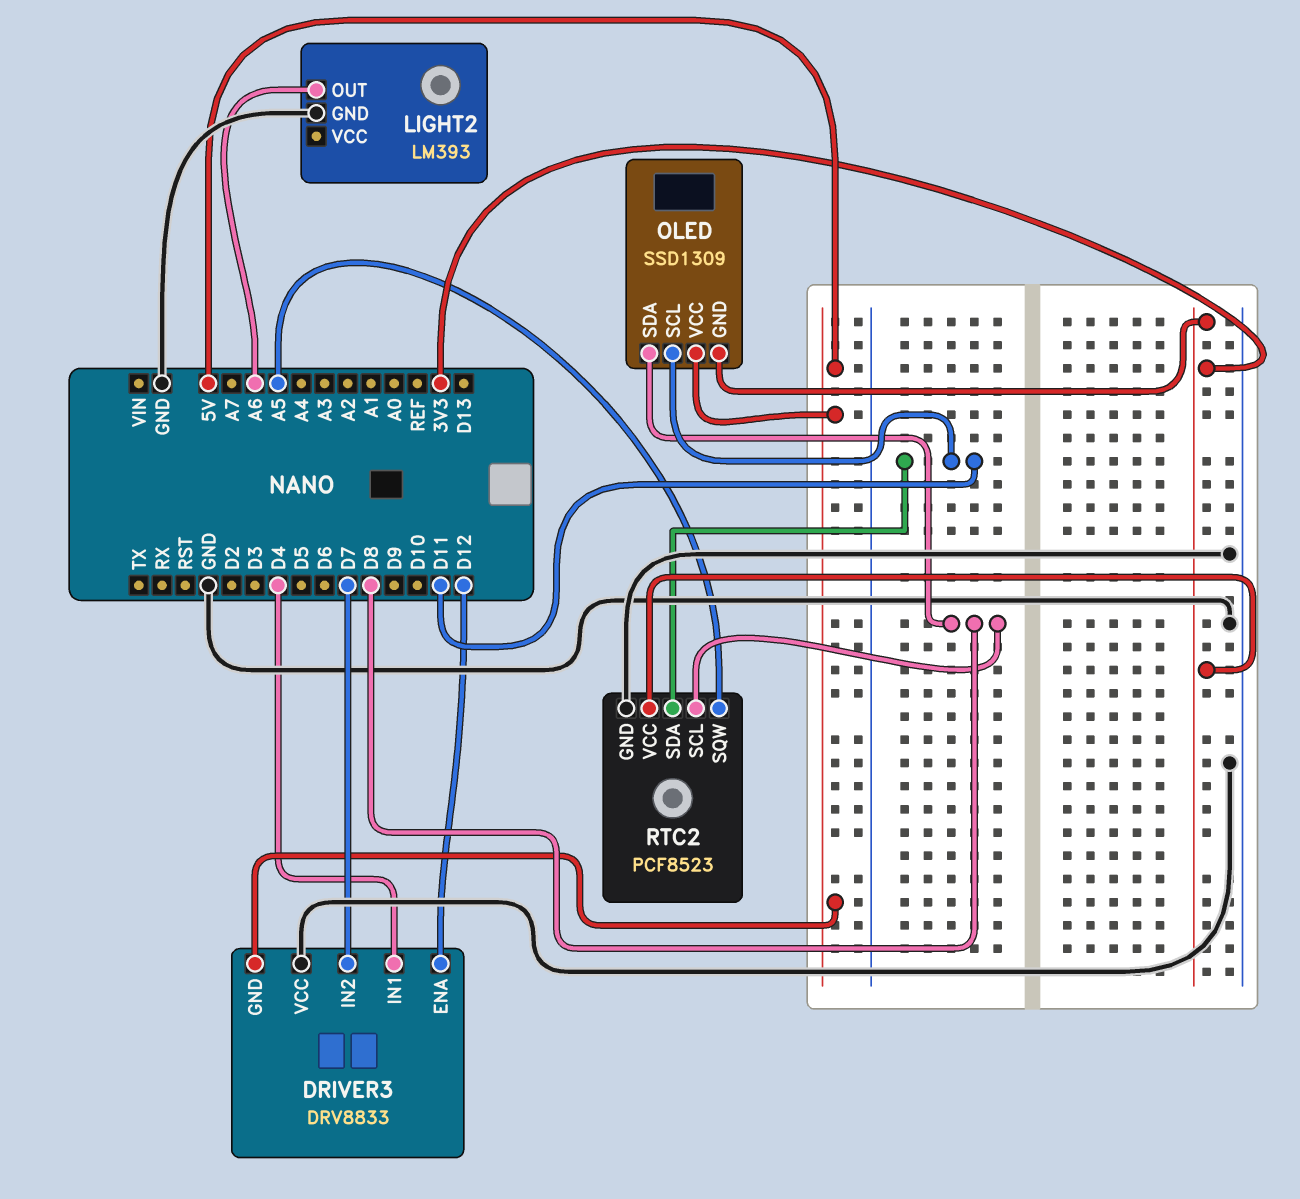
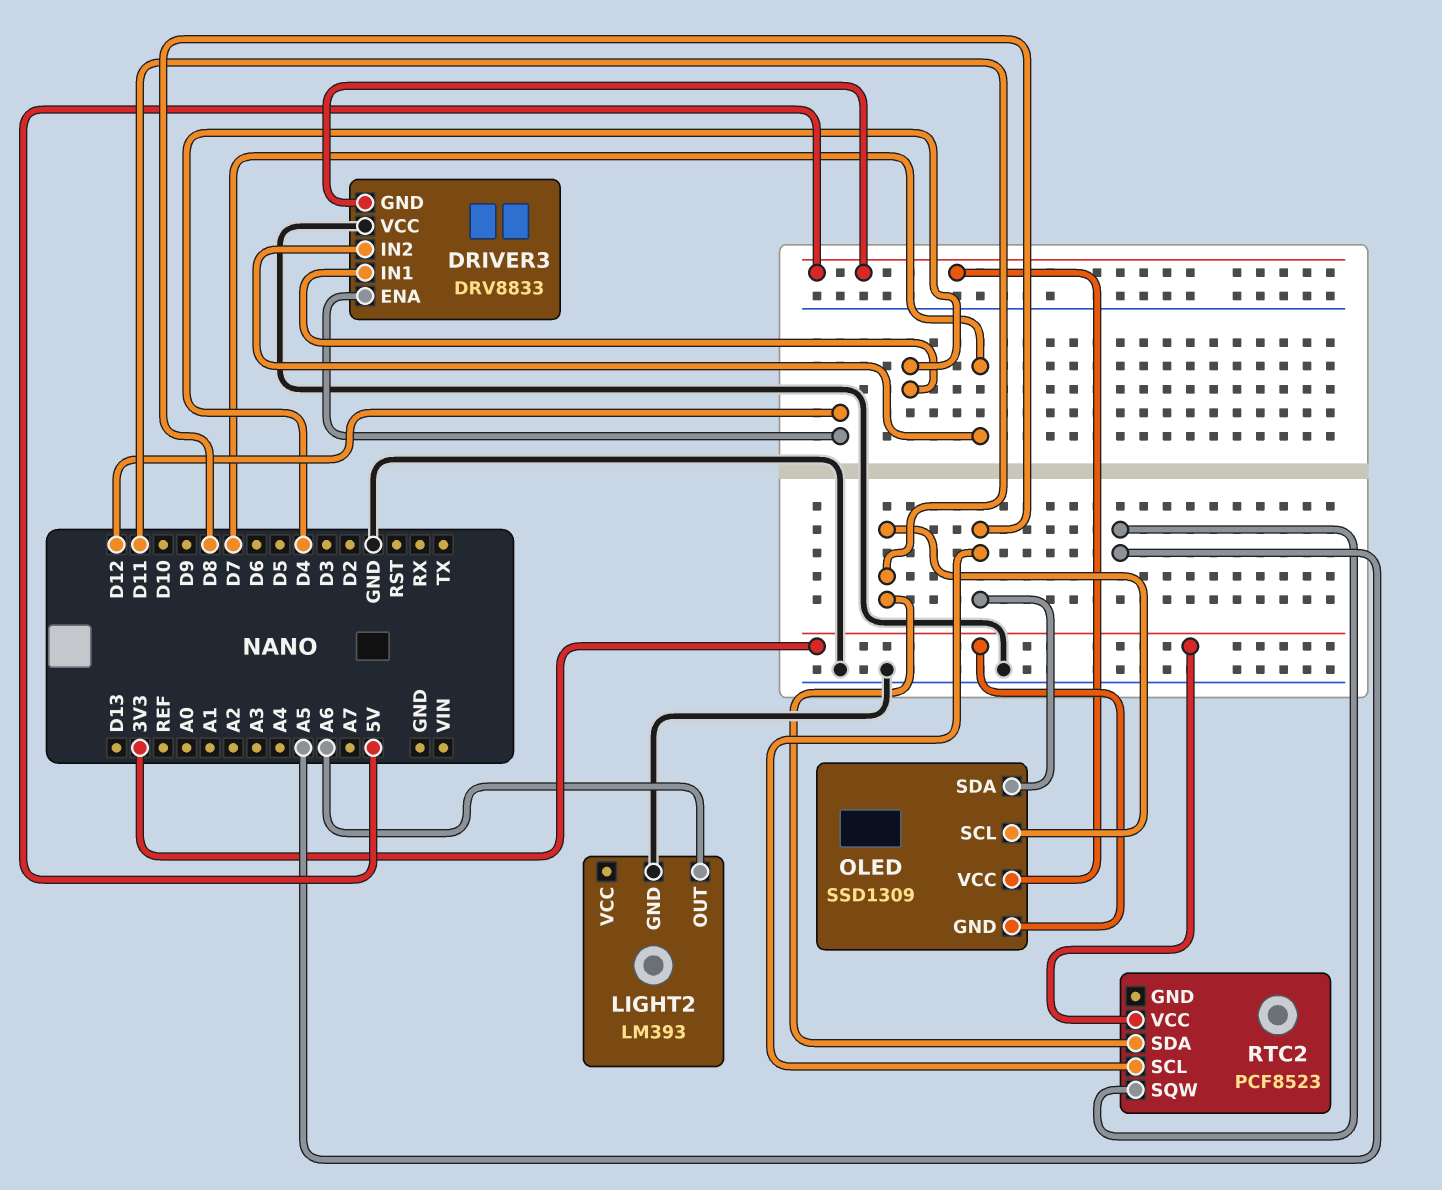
RTC2 pin GND: GND -> none

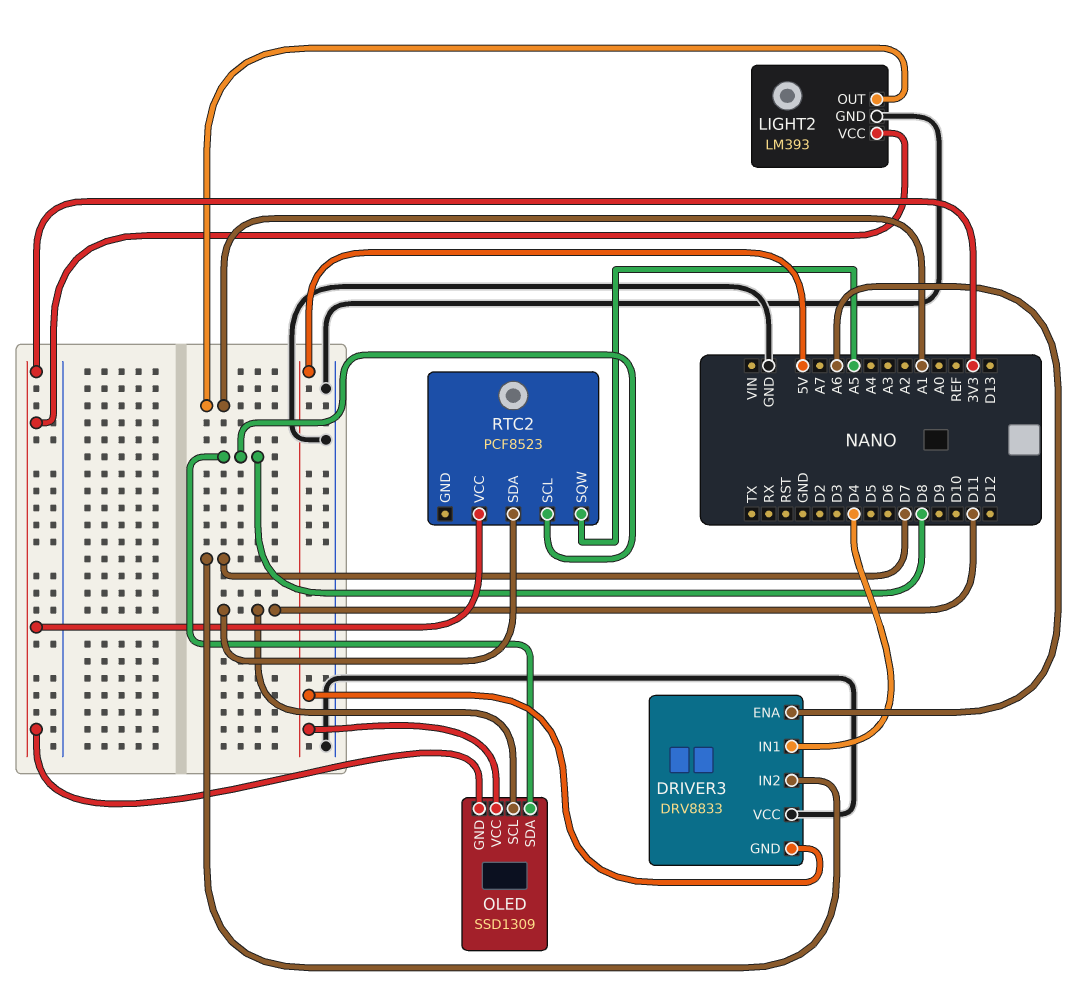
DRIVER3 pin ENA: D12 -> A6
LIGHT2 pin OUT: A6 -> A1
LIGHT2 pin VCC: none -> 3V3

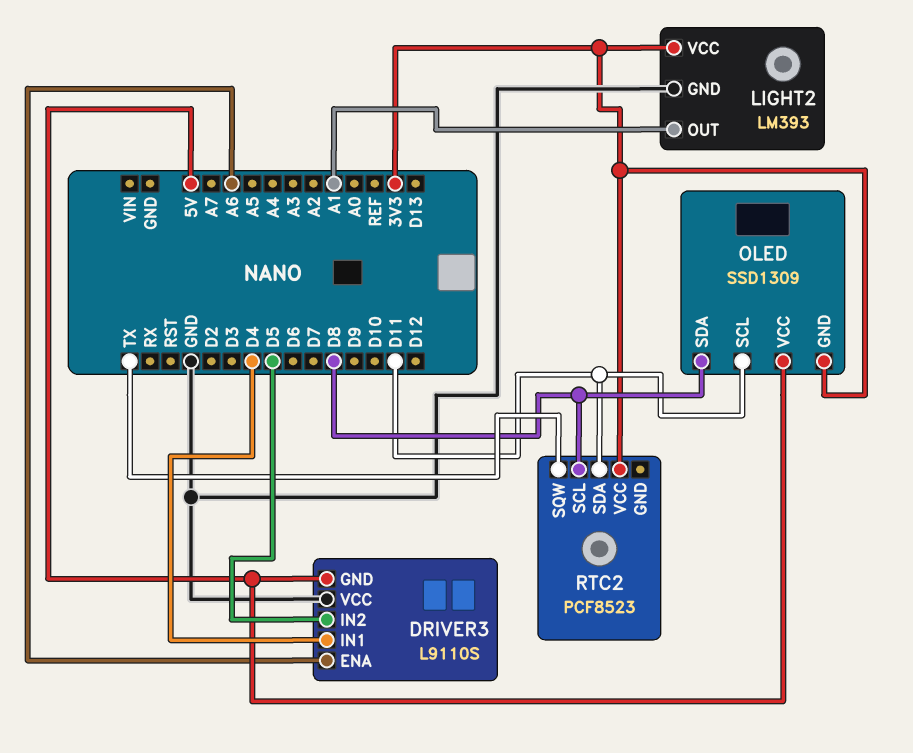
DRIVER3: DRV8833 -> L9110S
DRIVER3 pin IN2: D7 -> D5
RTC2 pin SQW: A5 -> TX

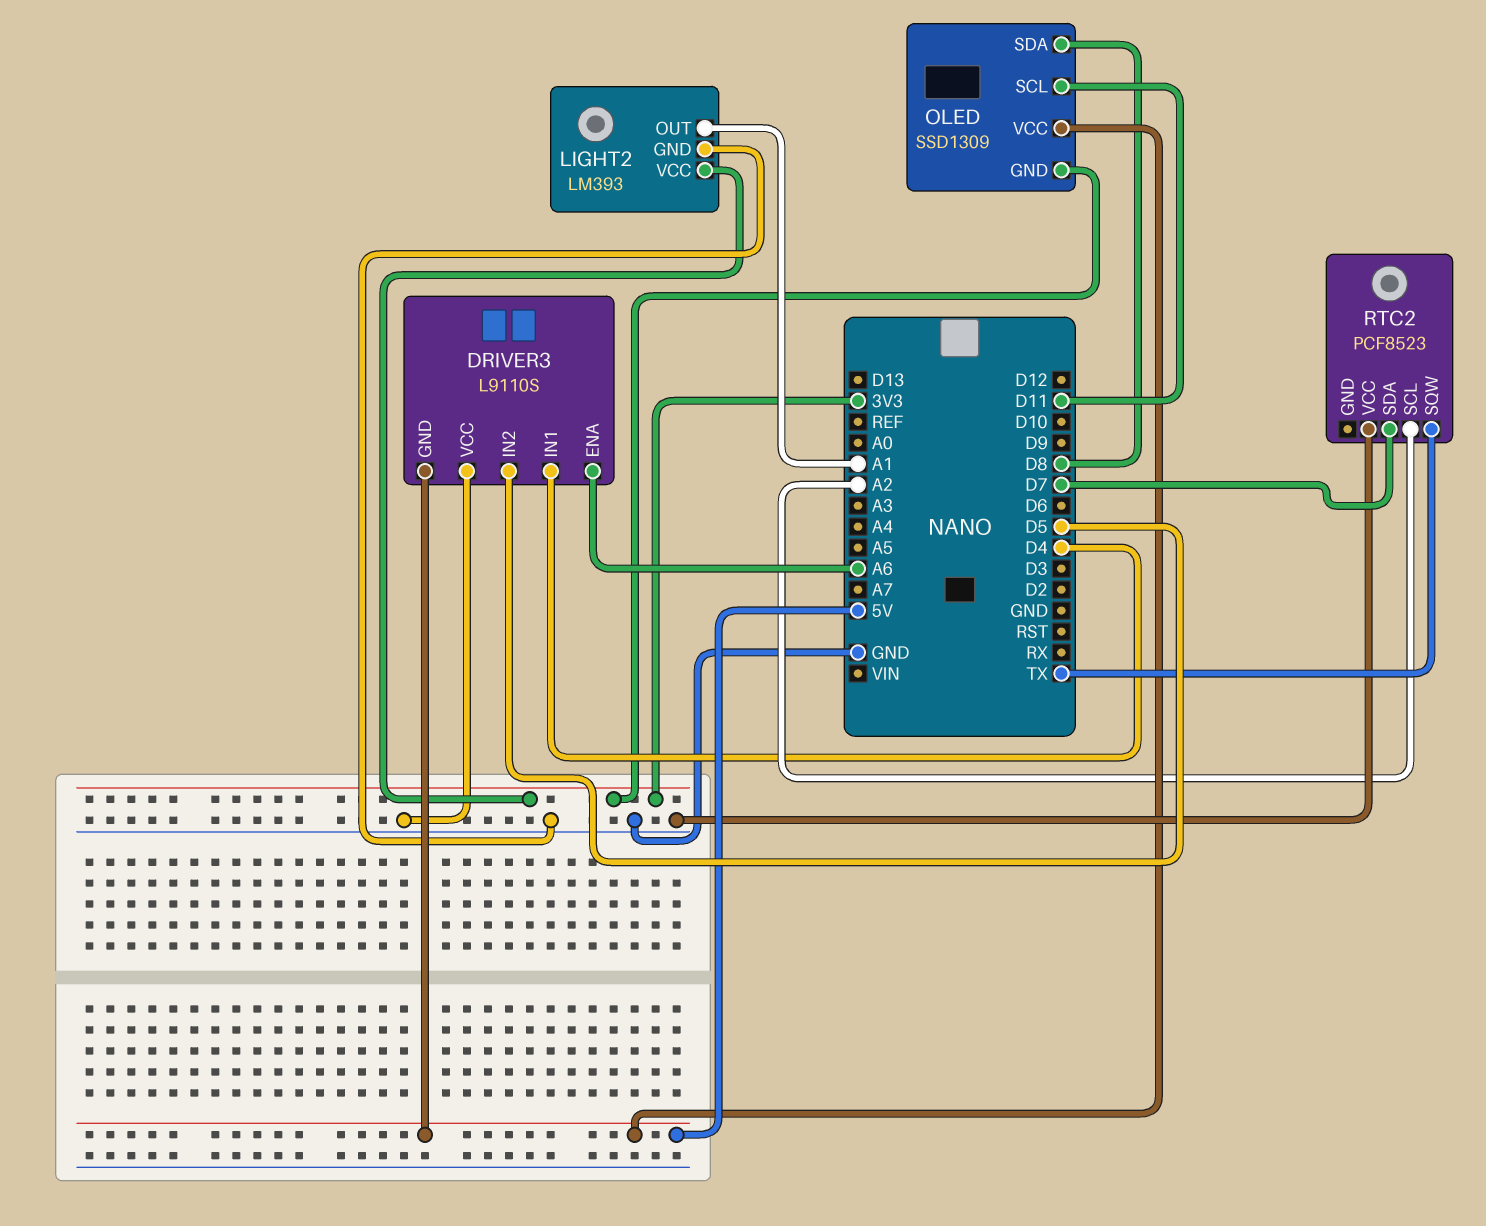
RTC2 pin SCL: D8 -> A2
RTC2 pin SDA: D11 -> D7
RTC2 pin VCC: 3V3 -> GND

